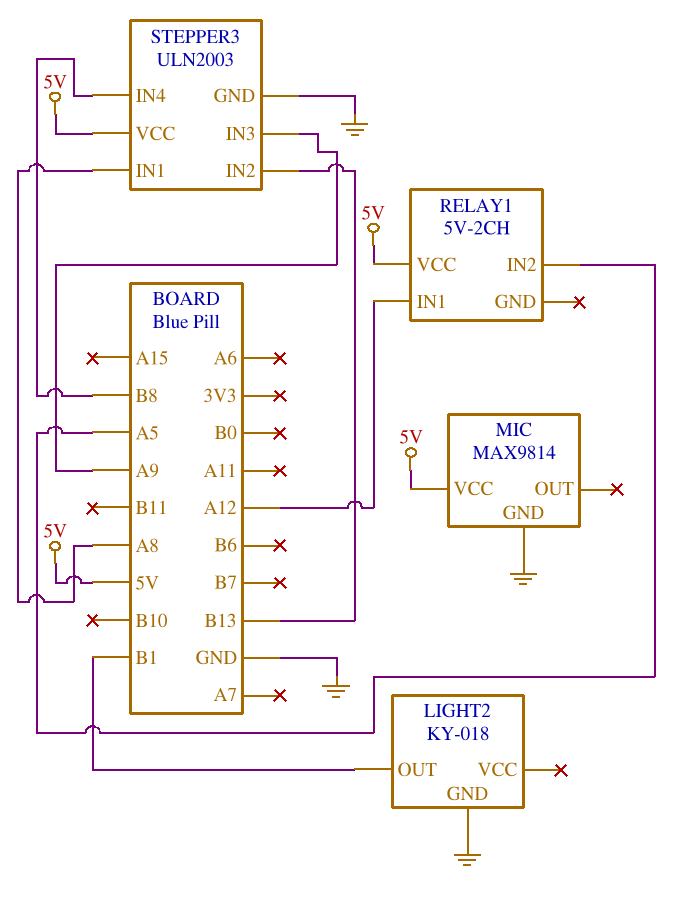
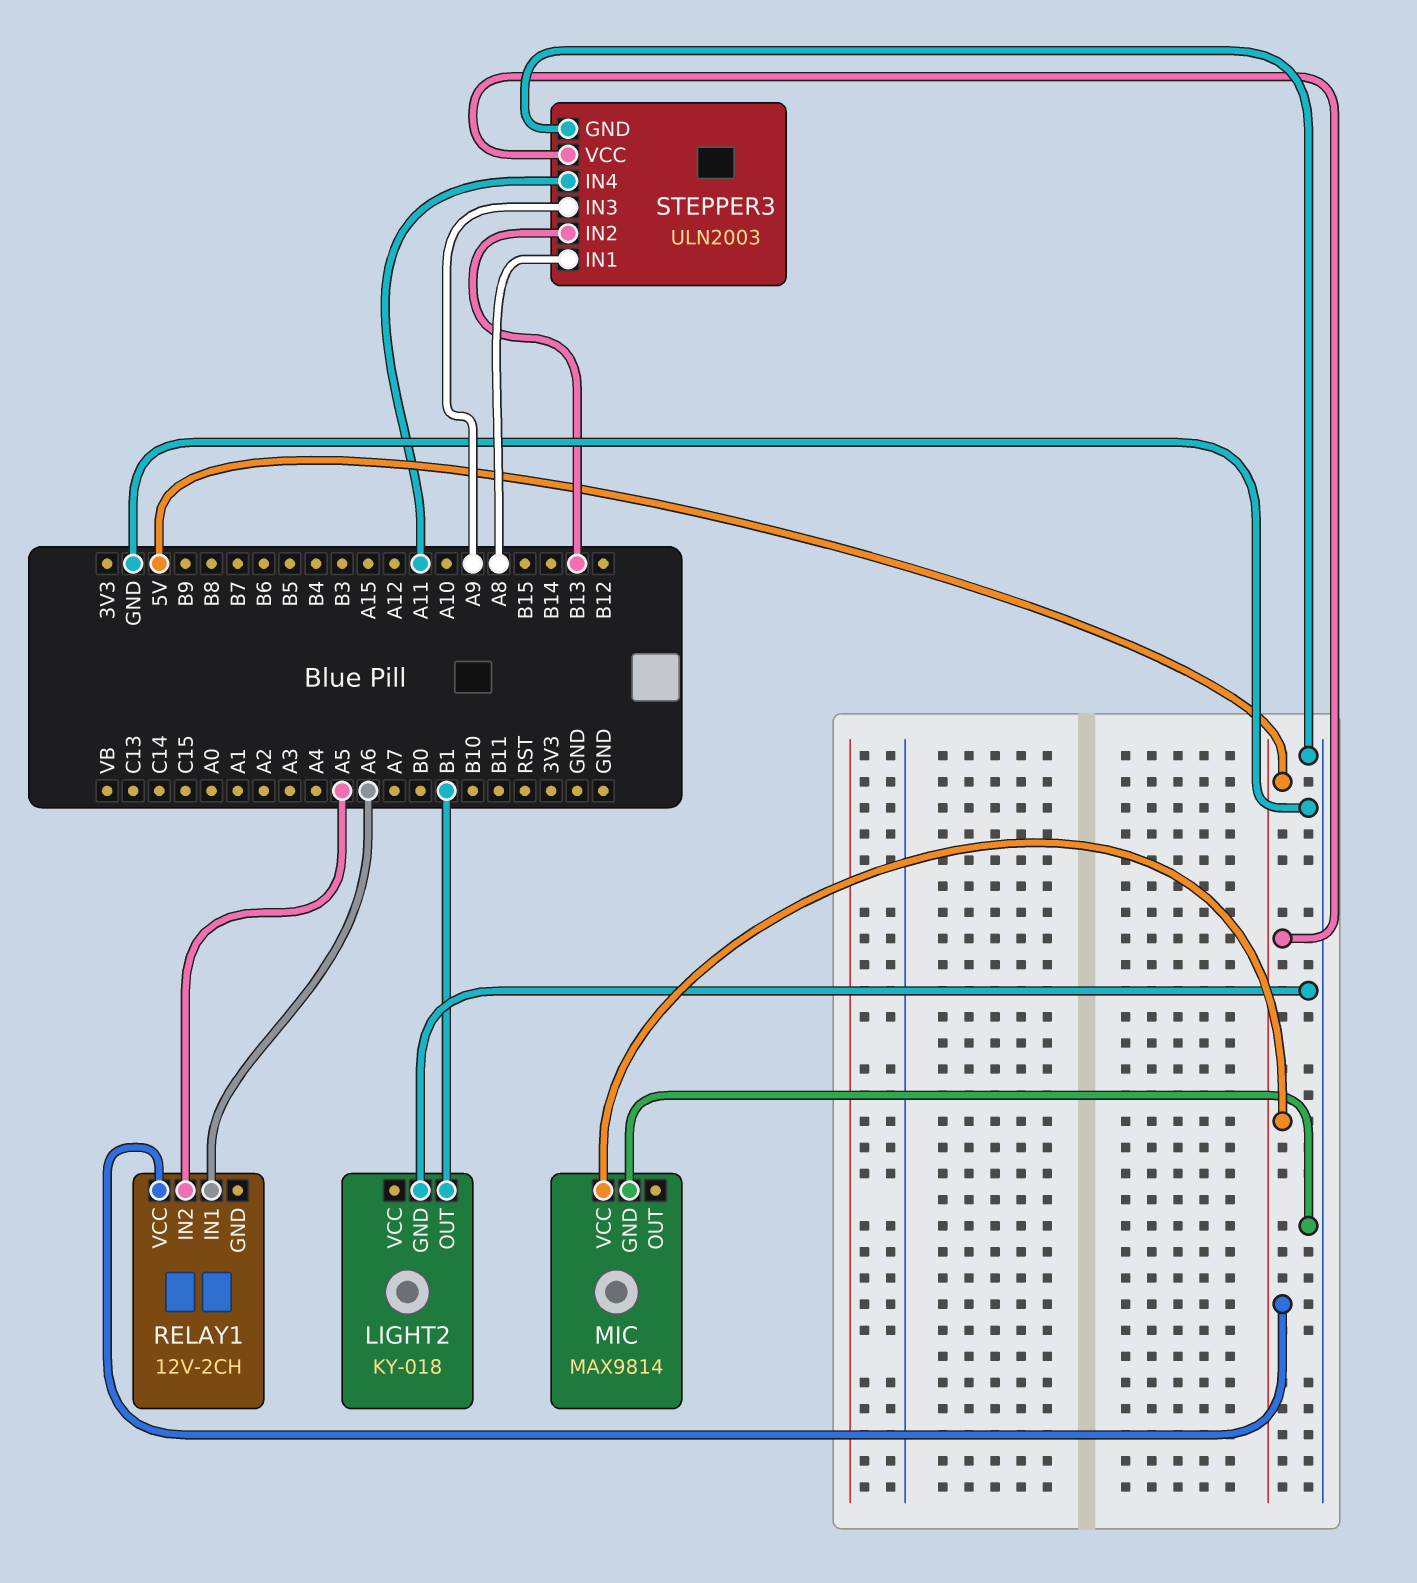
RELAY1: 5V-2CH -> 12V-2CH
RELAY1 pin IN1: A12 -> A6
STEPPER3 pin IN4: B8 -> A11

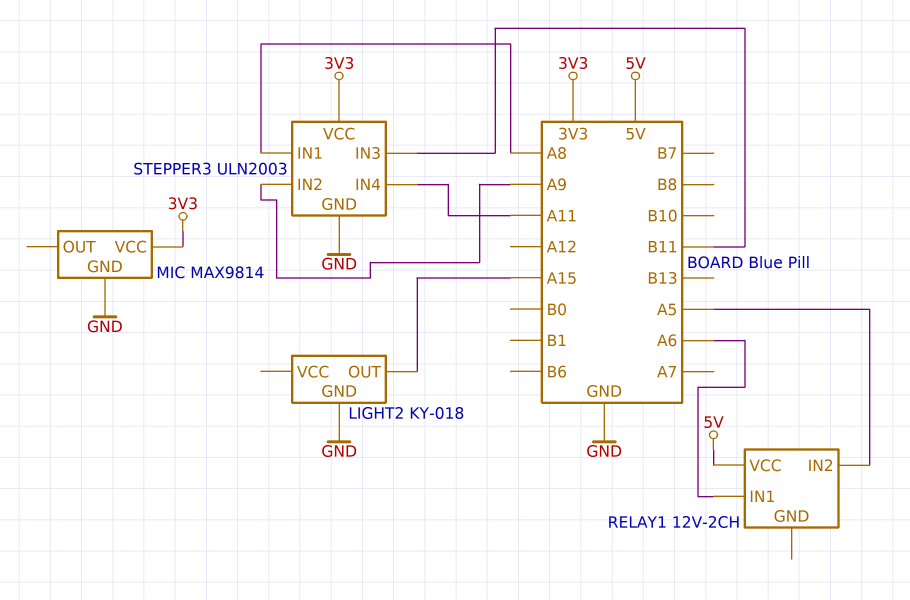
LIGHT2 pin OUT: B1 -> A15
MIC pin VCC: 5V -> 3V3
STEPPER3 pin IN2: B13 -> A9
STEPPER3 pin IN3: A9 -> B11
STEPPER3 pin VCC: 5V -> 3V3

